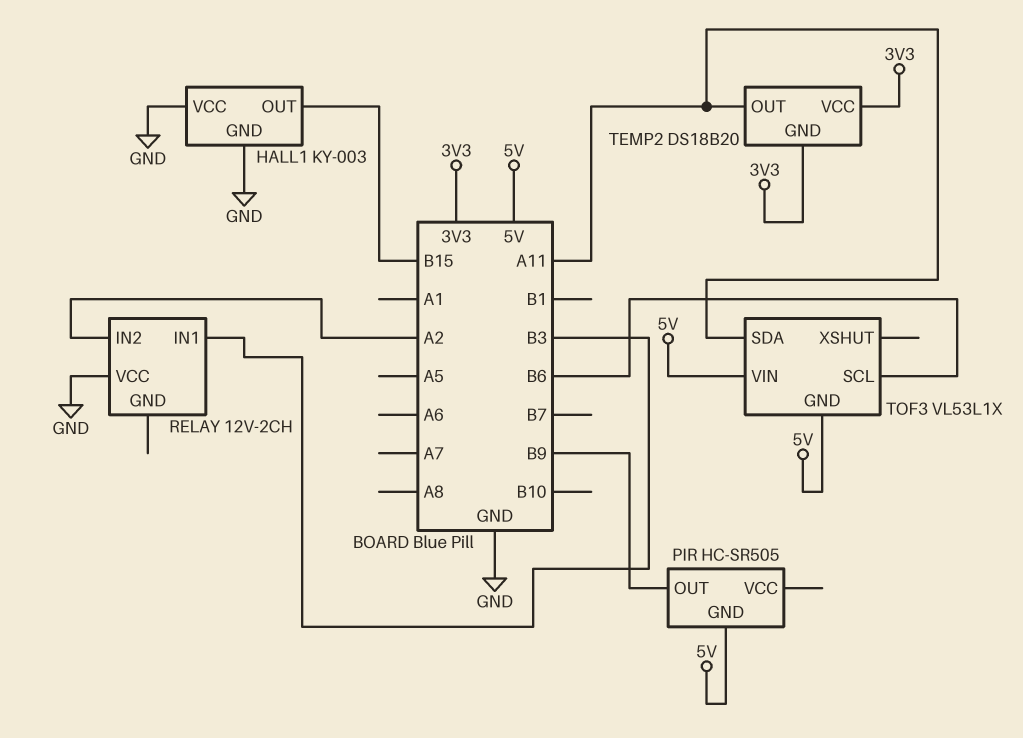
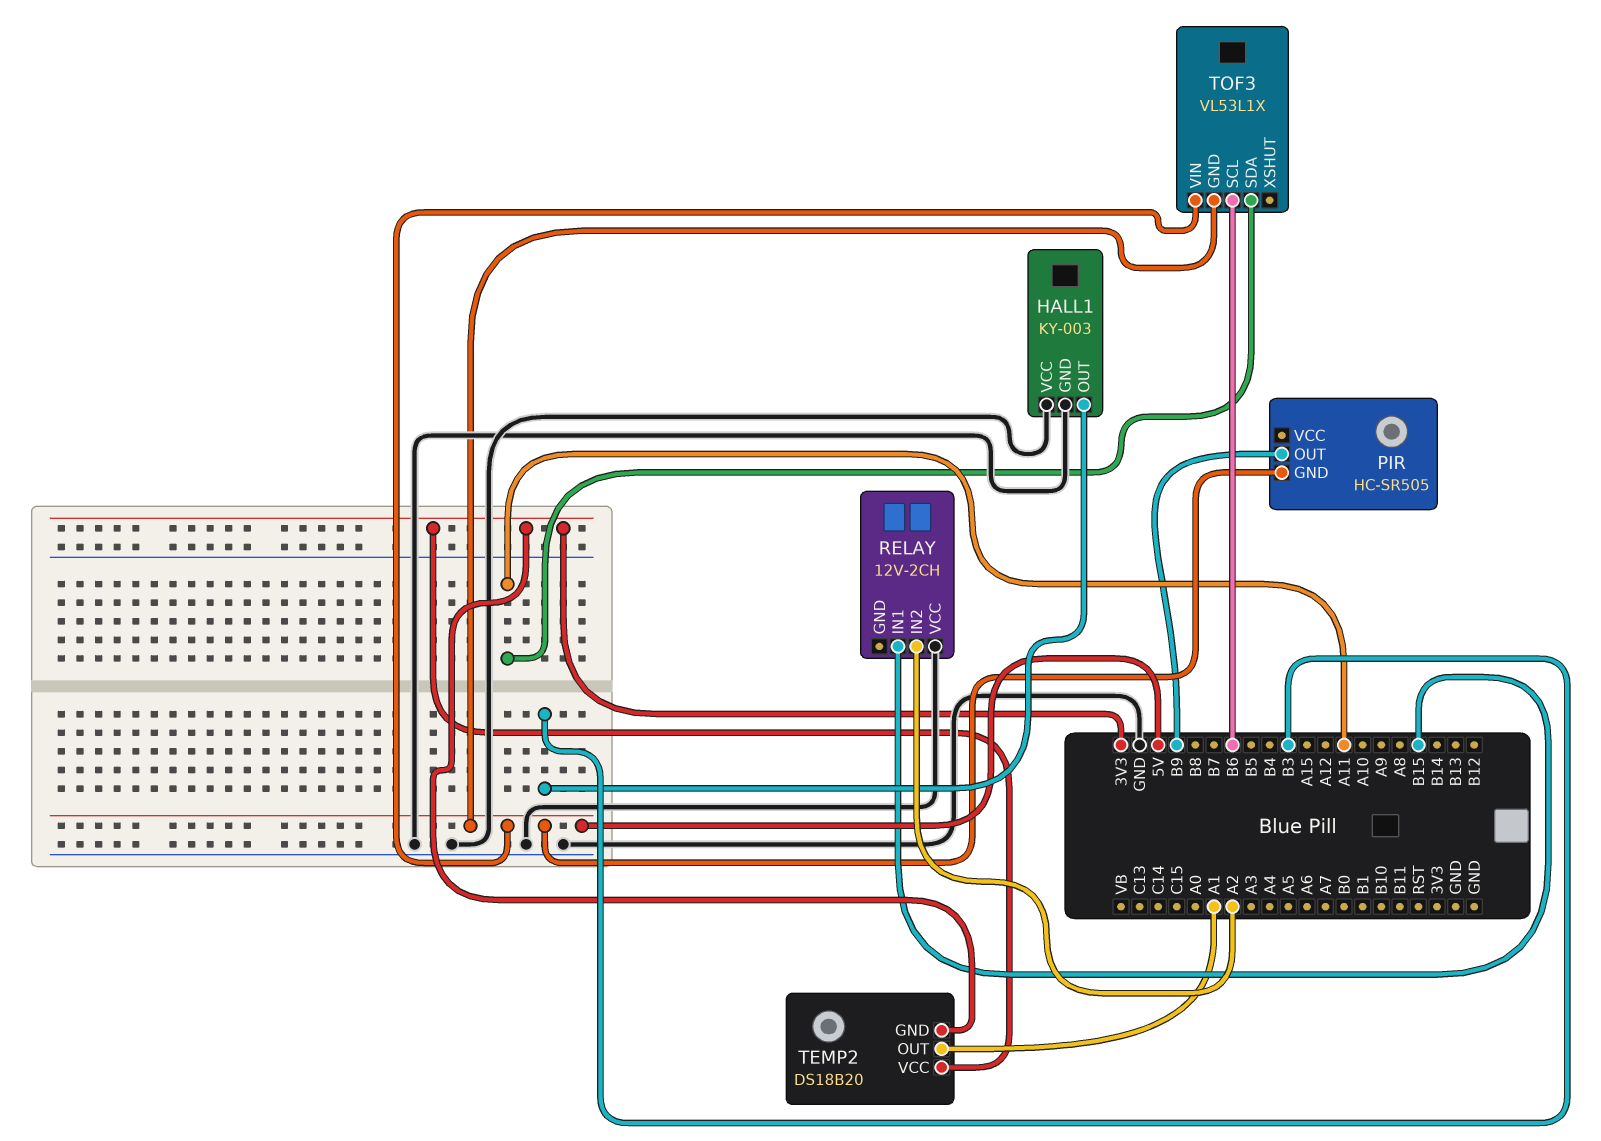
HALL1 pin OUT: B15 -> B3
RELAY pin IN1: B3 -> B15
TEMP2 pin OUT: A11 -> A1

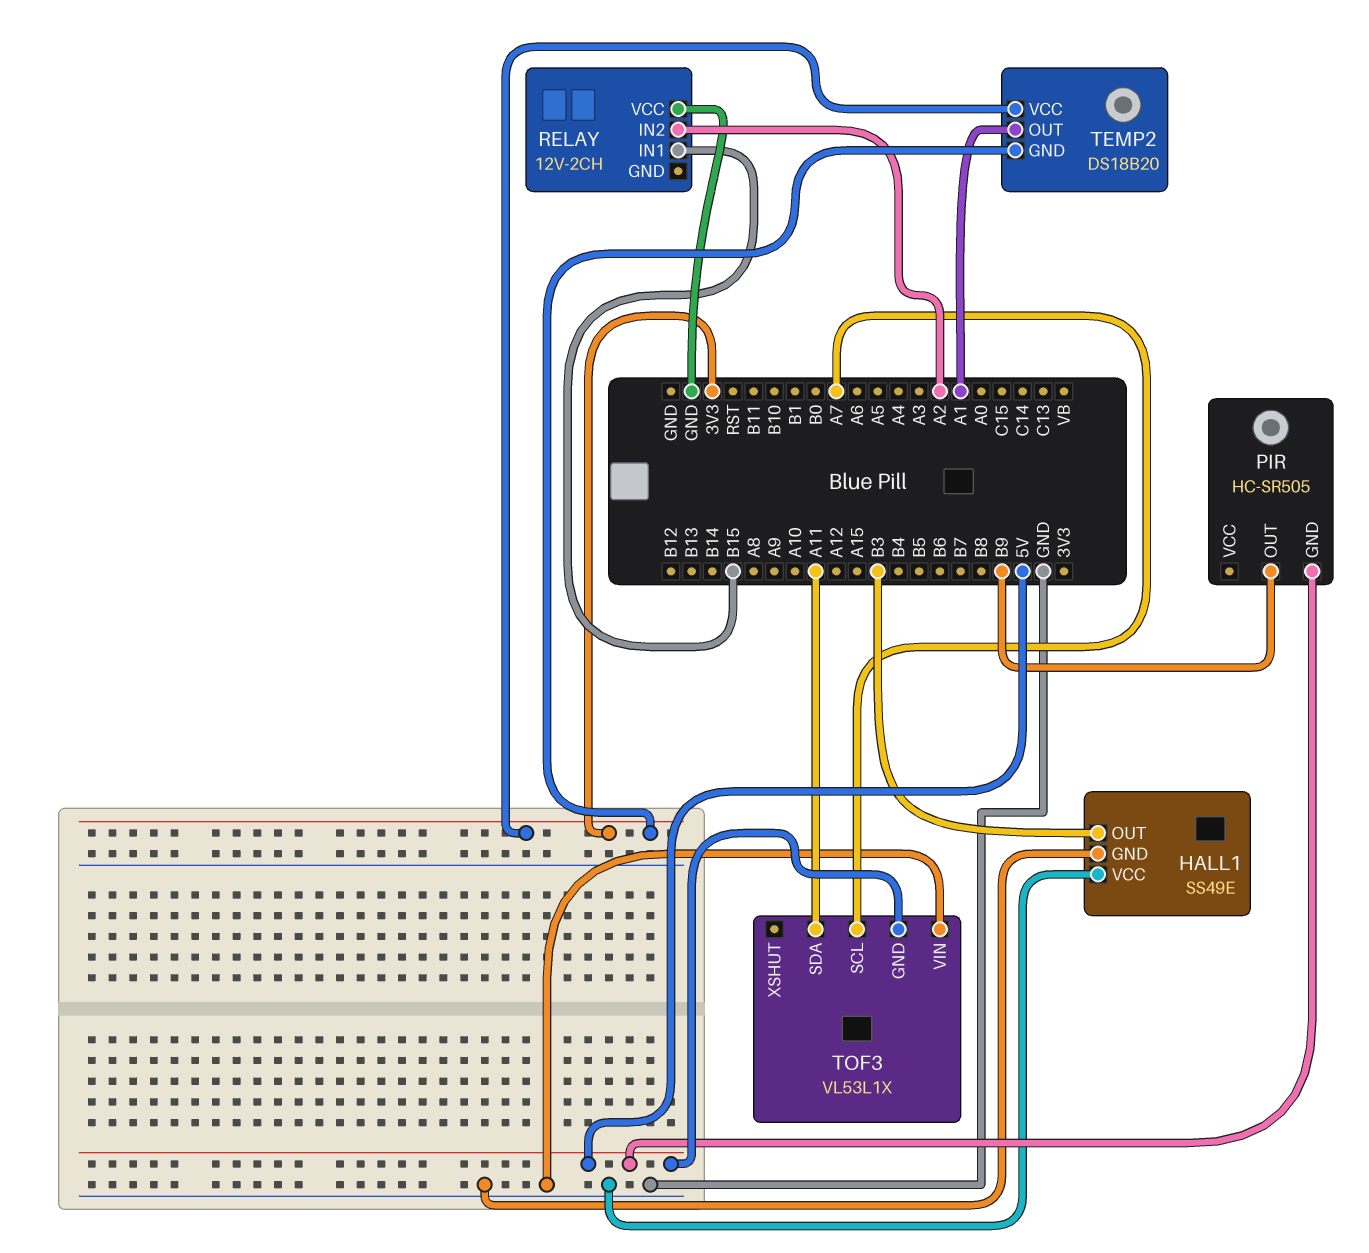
HALL1: KY-003 -> SS49E
TOF3 pin SCL: B6 -> A7
TOF3 pin VIN: 5V -> GND

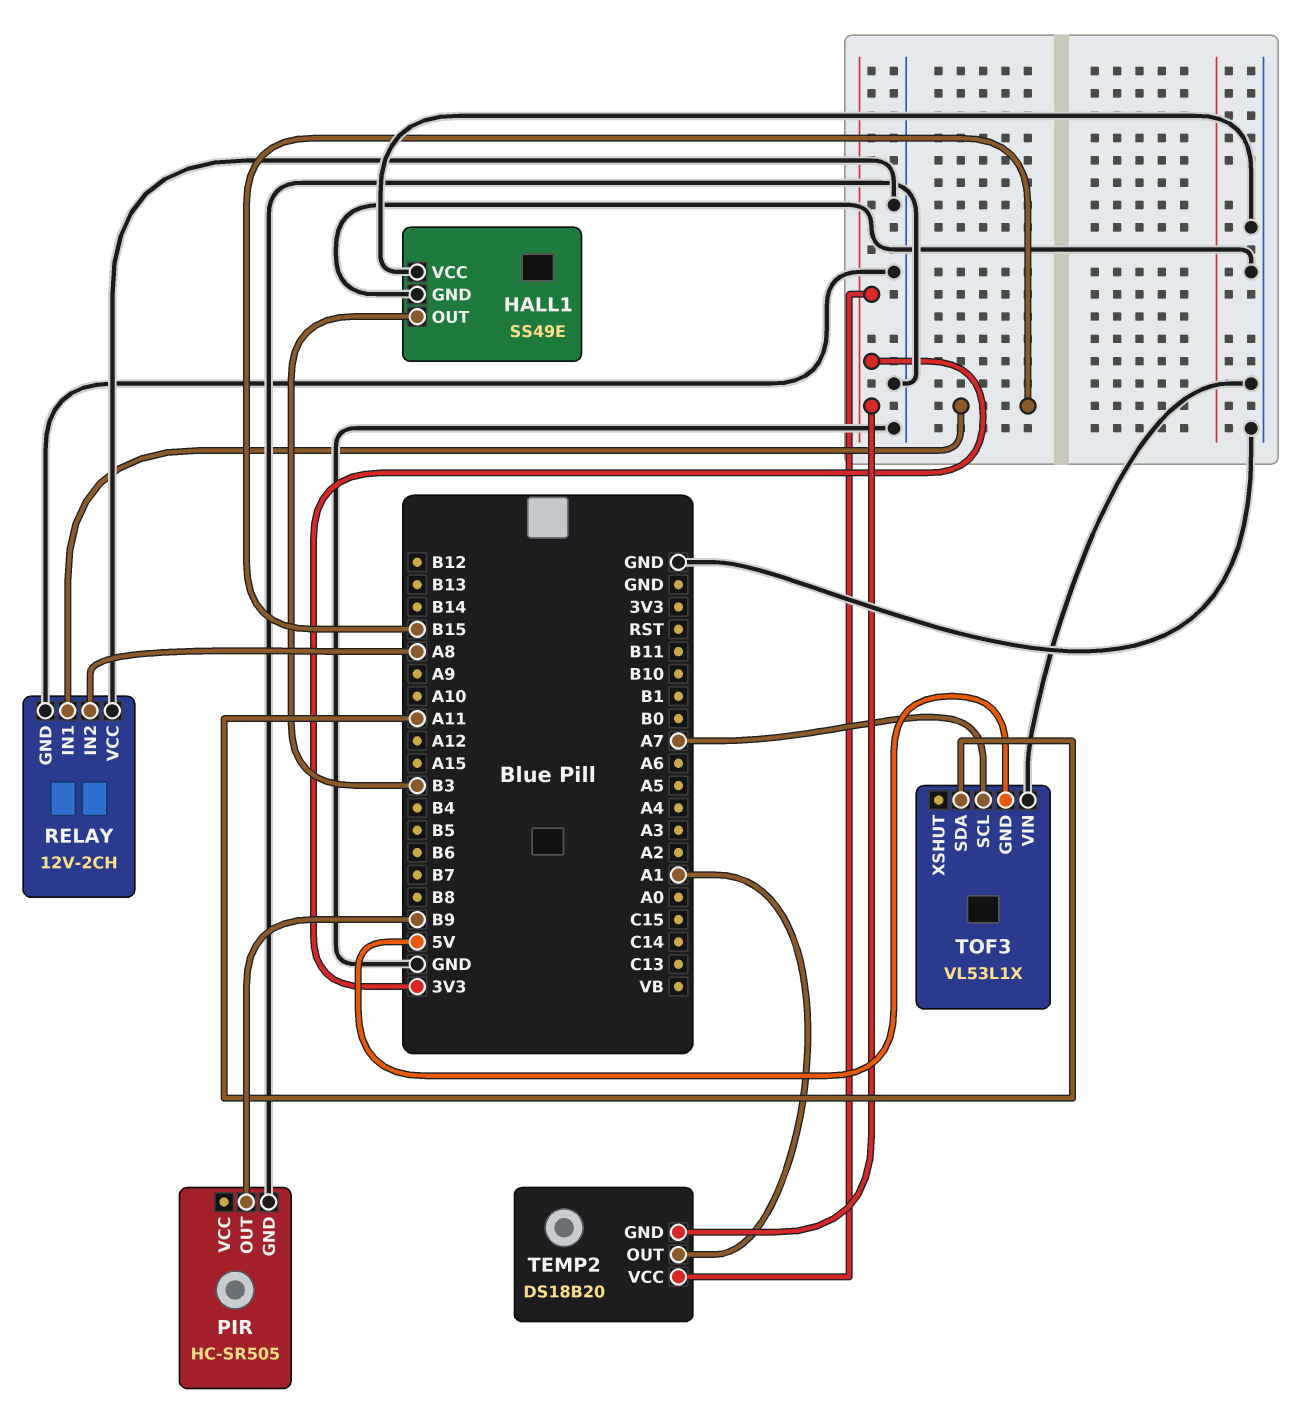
PIR pin GND: 5V -> GND
RELAY pin GND: none -> GND
RELAY pin IN2: A2 -> A8

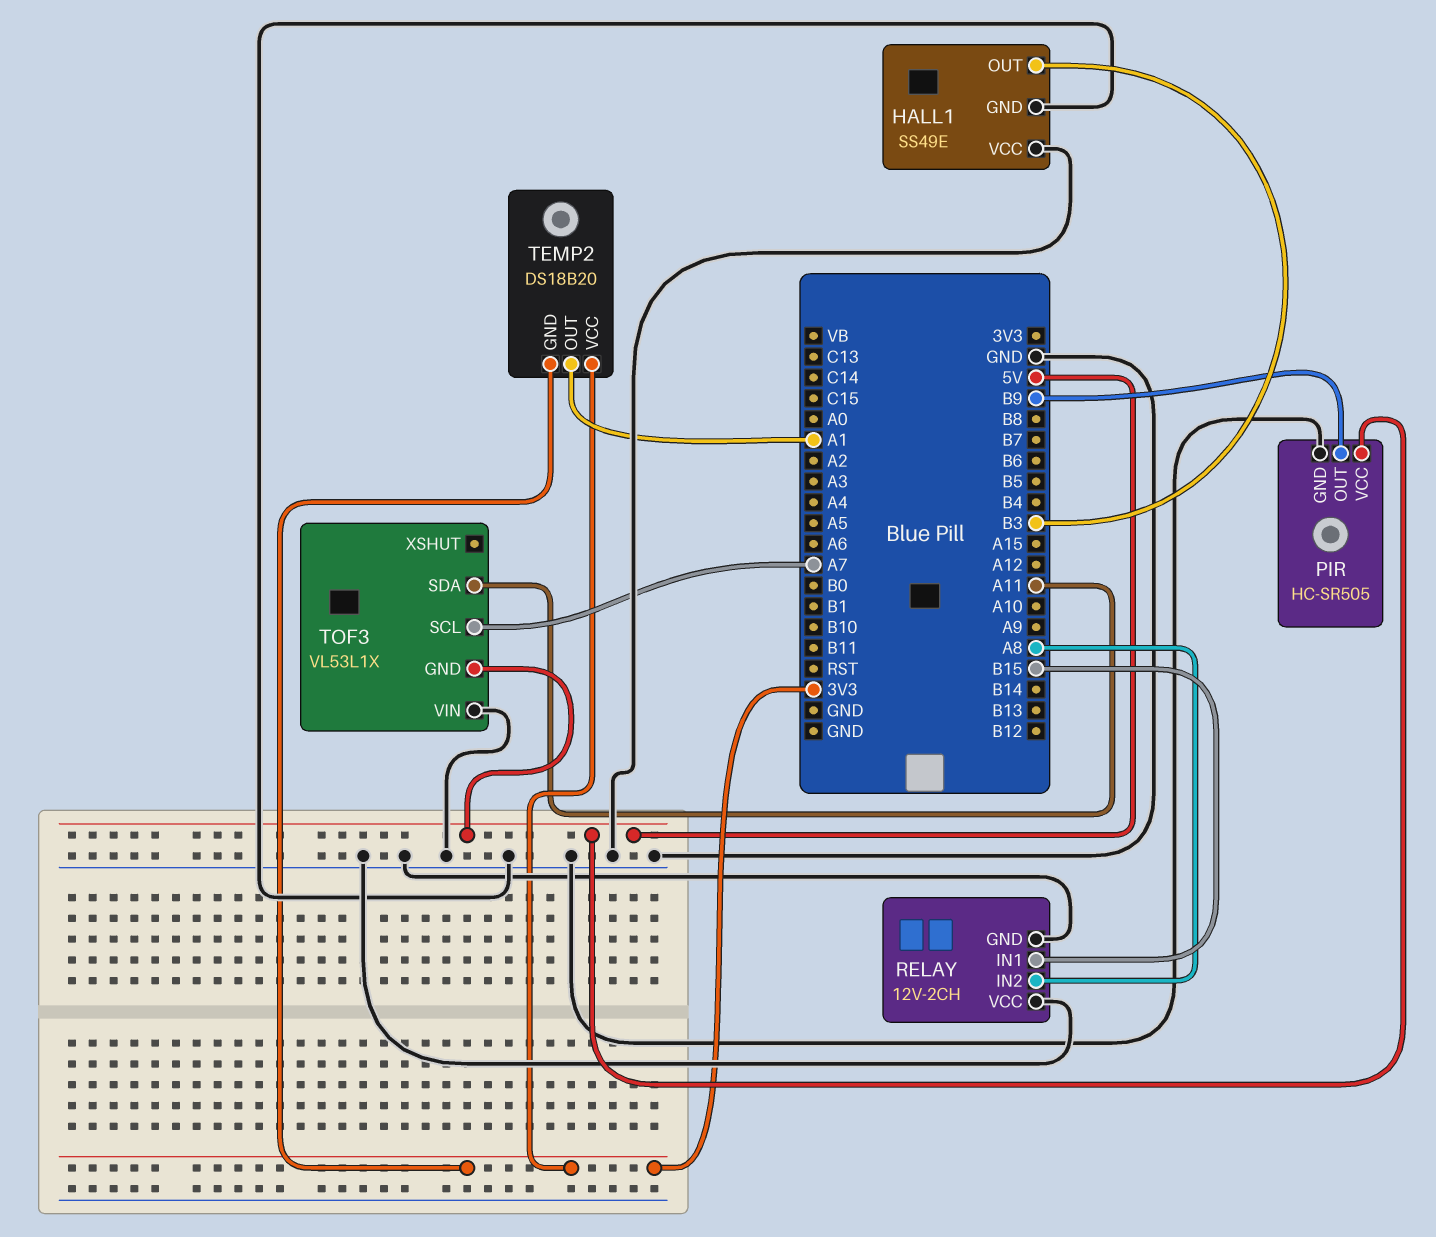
PIR pin VCC: none -> 5V

